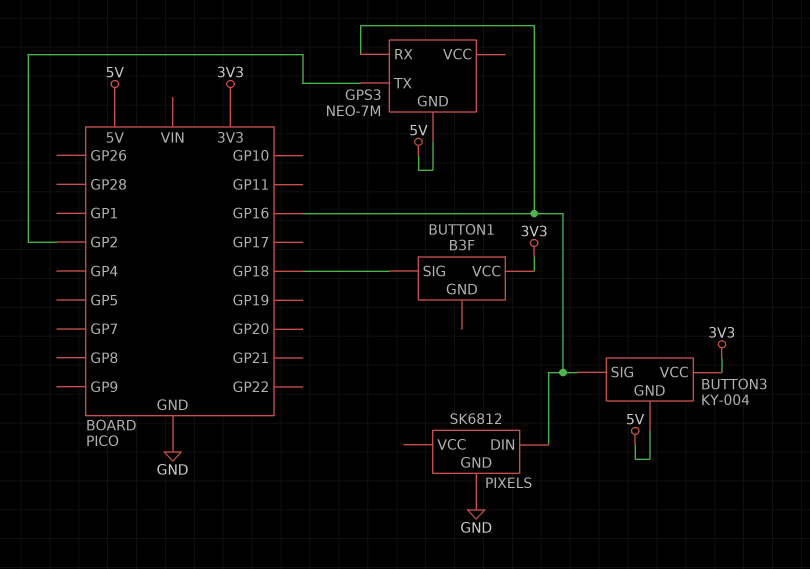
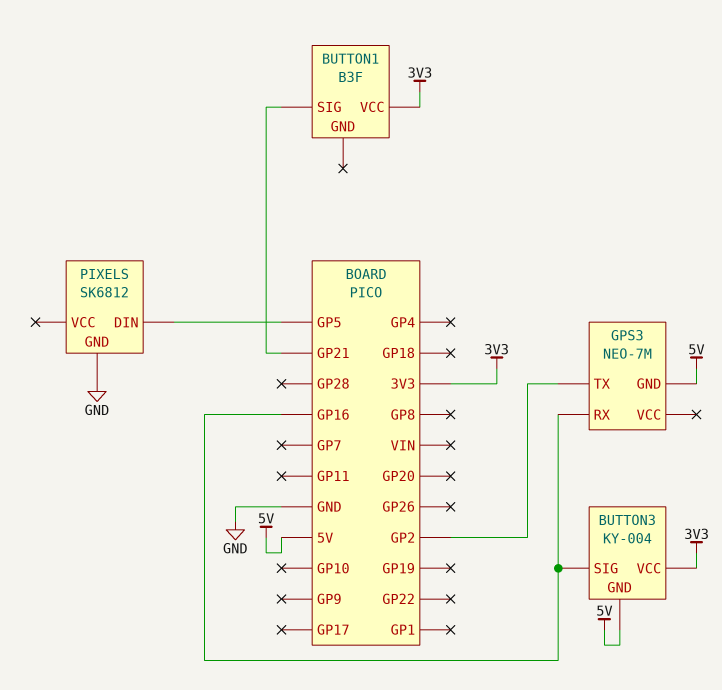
BUTTON1 pin SIG: GP18 -> GP21
PIXELS pin DIN: GP16 -> GP5

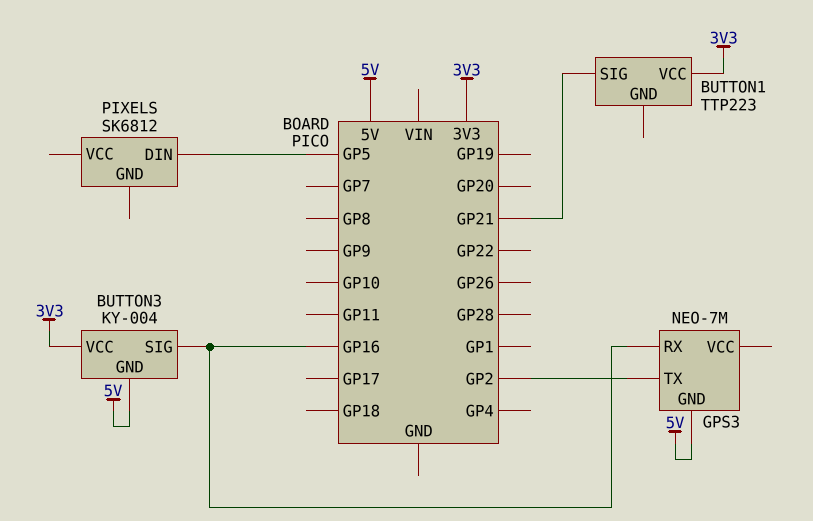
BUTTON1: B3F -> TTP223
PIXELS pin GND: GND -> none

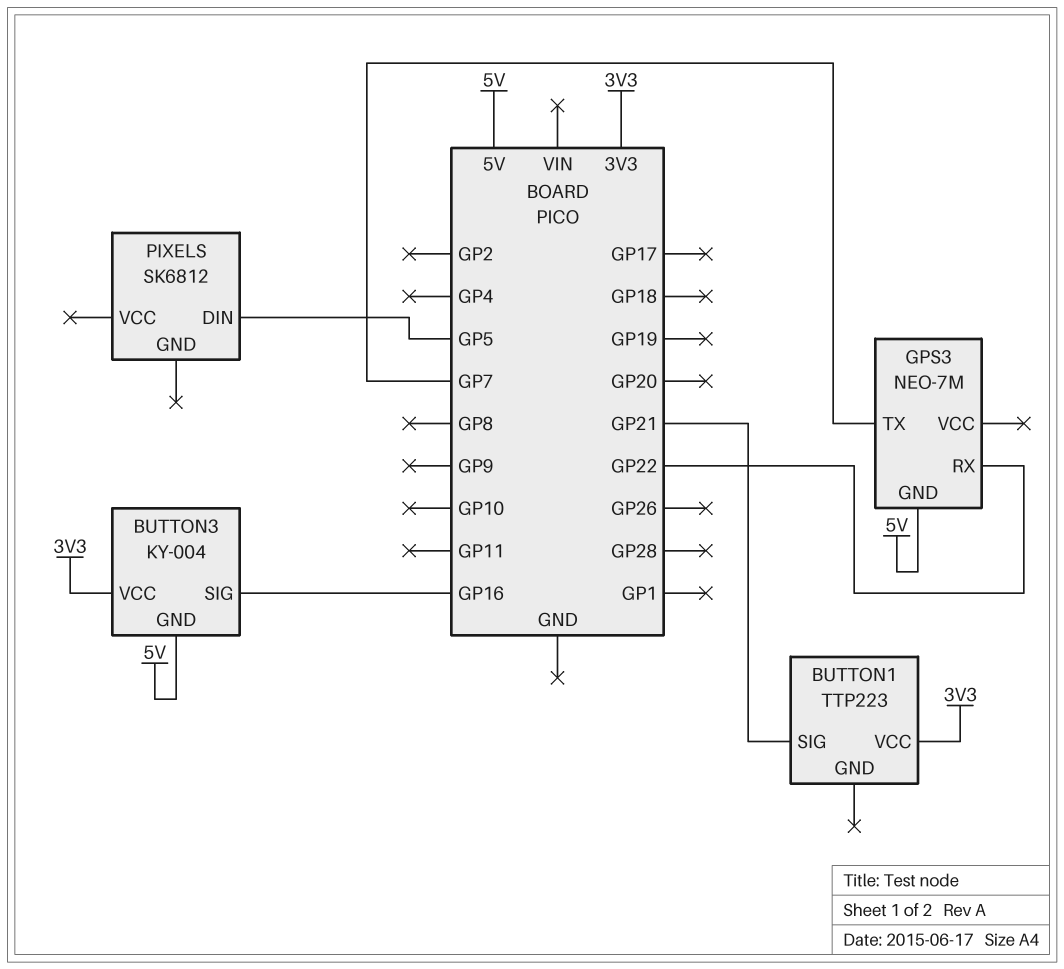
GPS3 pin RX: GP16 -> GP22
GPS3 pin TX: GP2 -> GP7

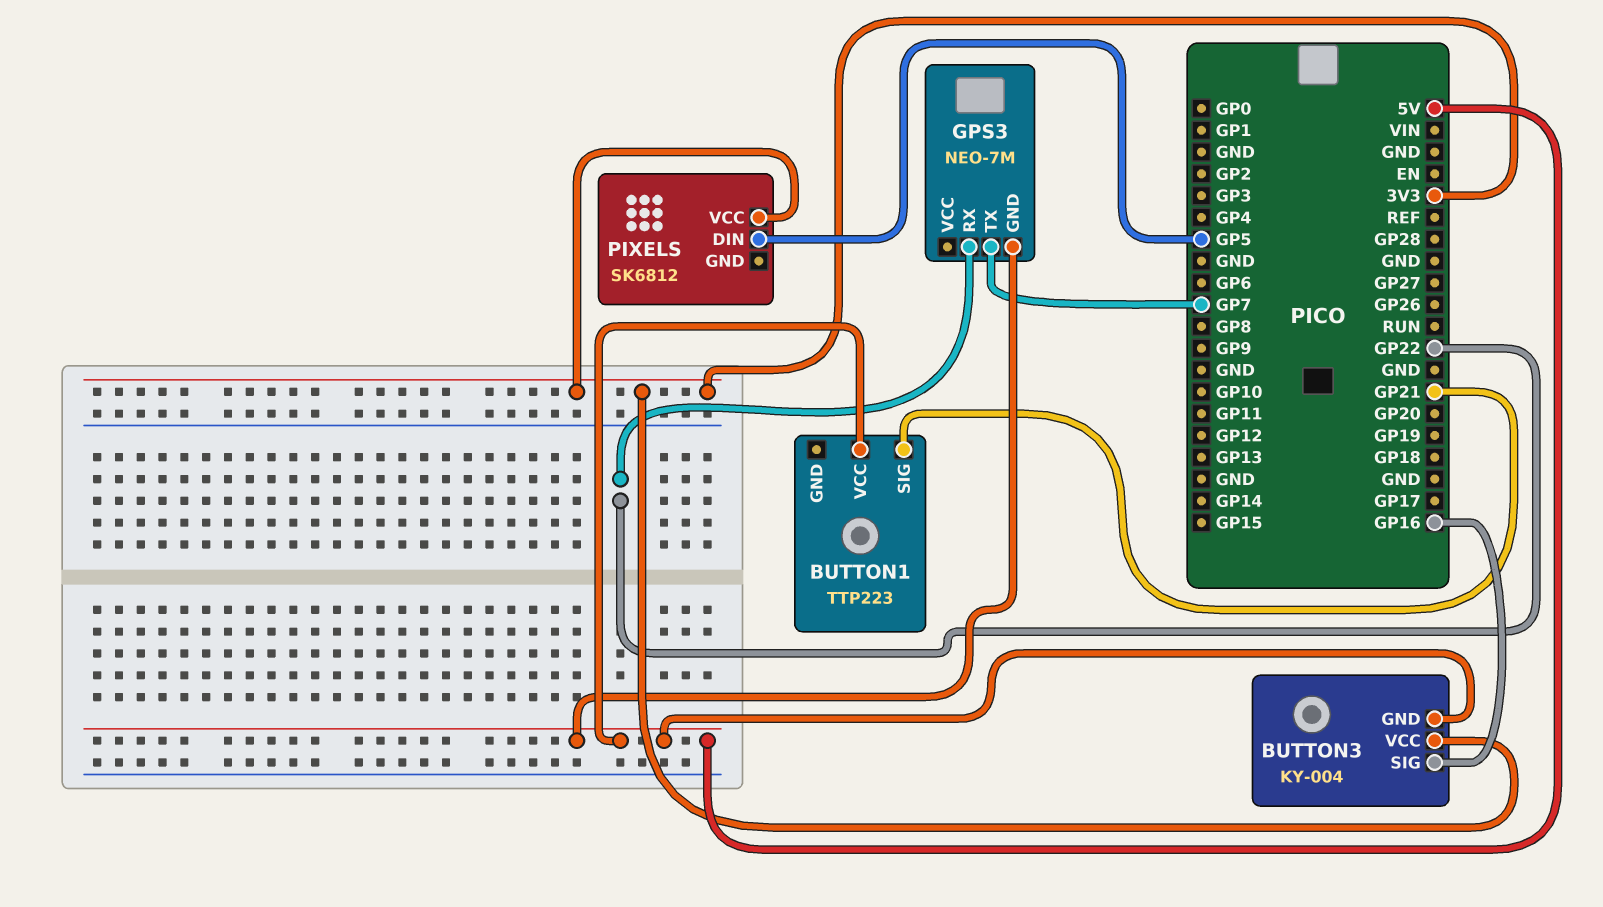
BUTTON1 pin VCC: 3V3 -> 5V
PIXELS pin VCC: none -> 3V3

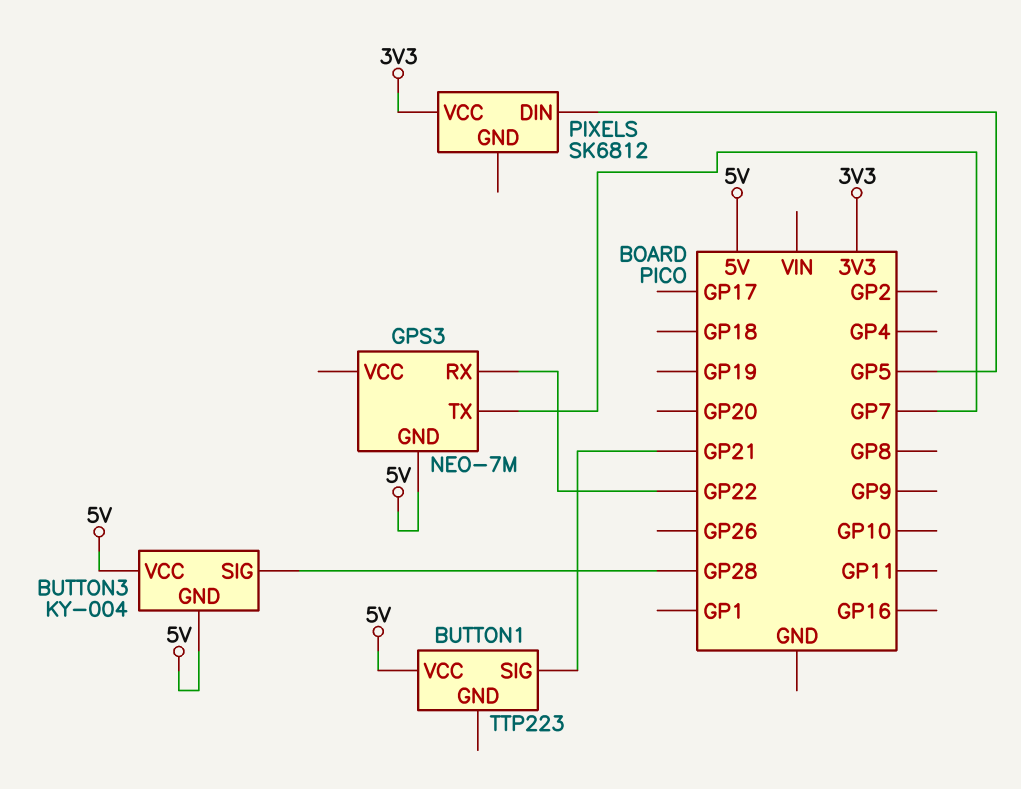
BUTTON3 pin SIG: GP16 -> GP28
BUTTON3 pin VCC: 3V3 -> 5V

